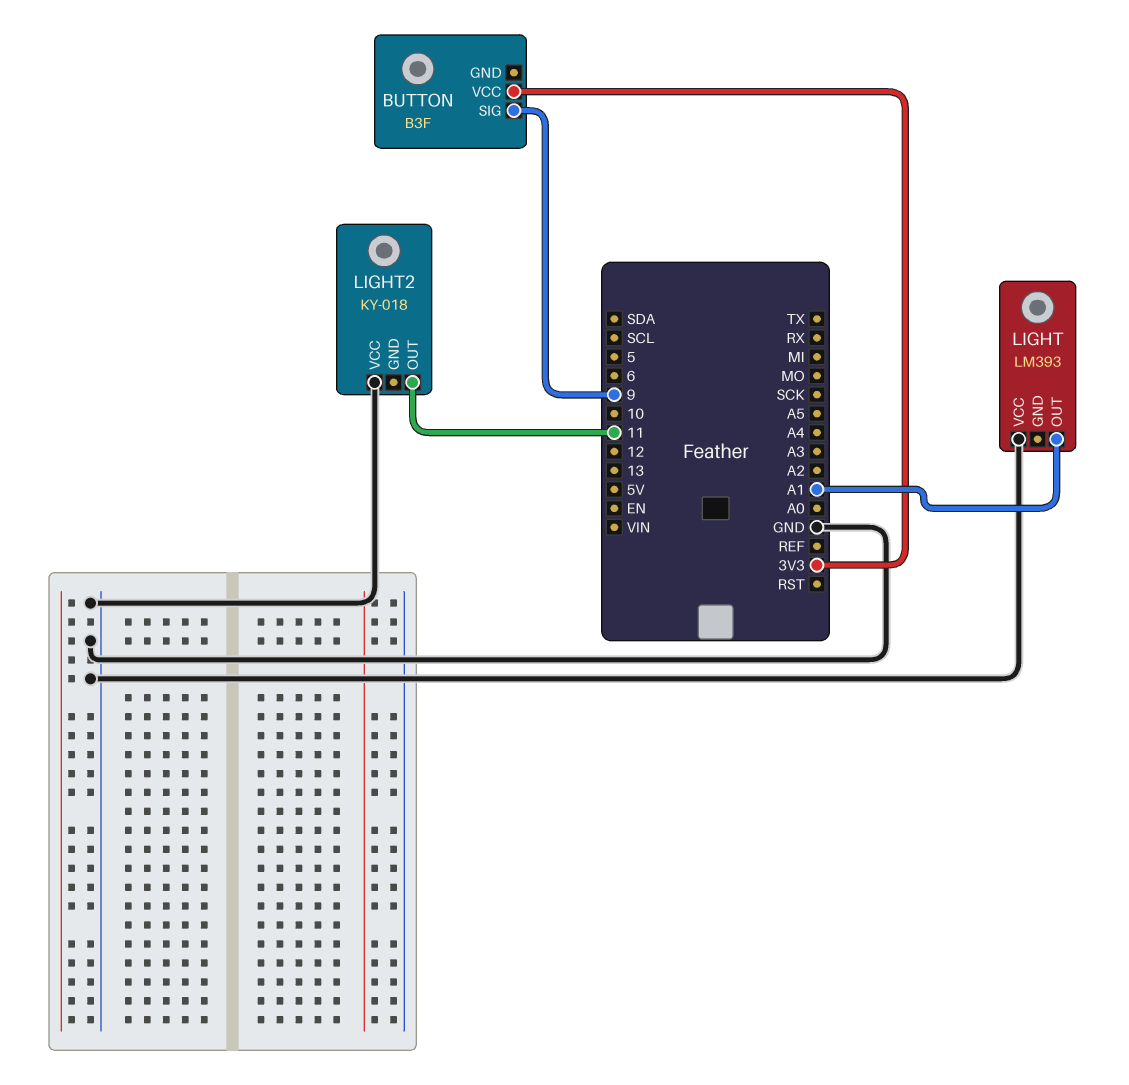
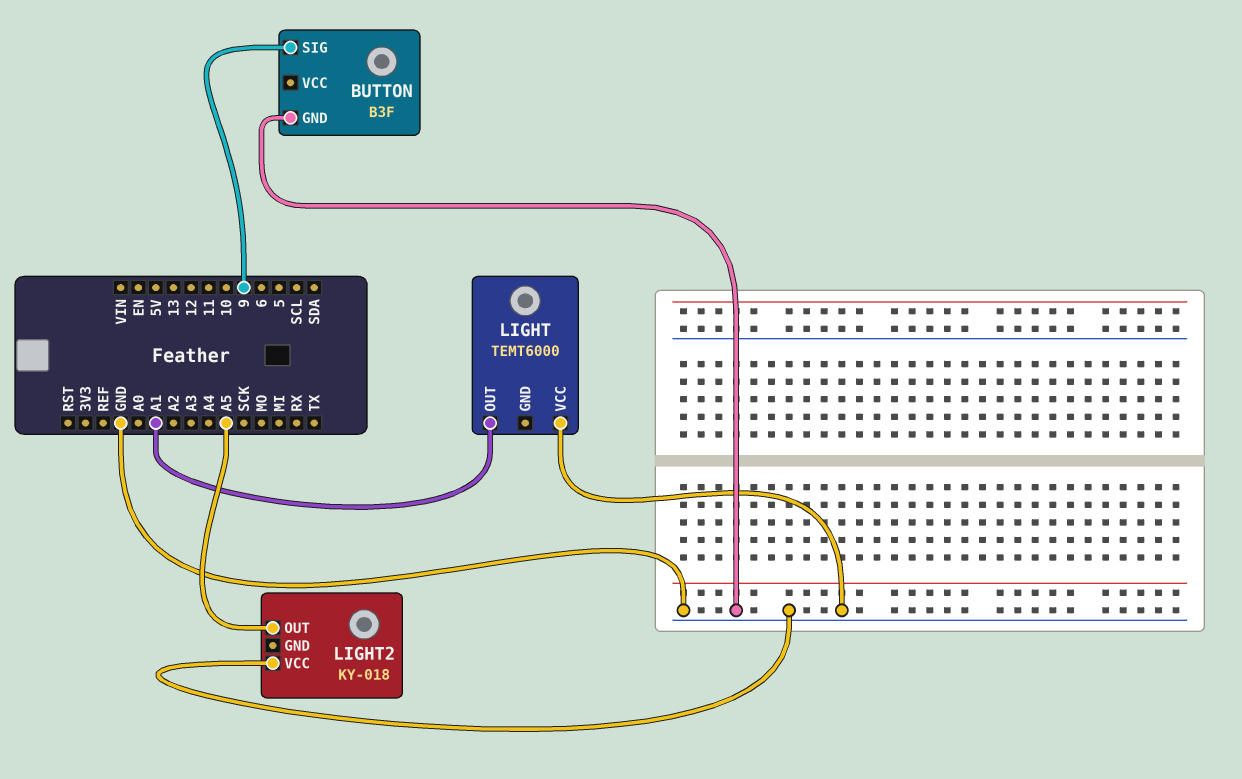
BUTTON pin GND: none -> GND
BUTTON pin VCC: 3V3 -> none
LIGHT: LM393 -> TEMT6000
LIGHT2 pin OUT: 11 -> A5

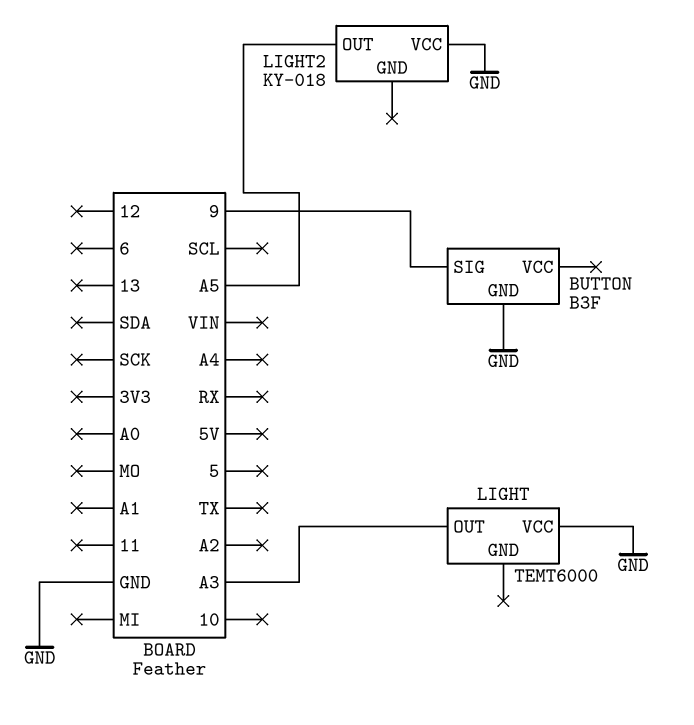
LIGHT pin OUT: A1 -> A3

